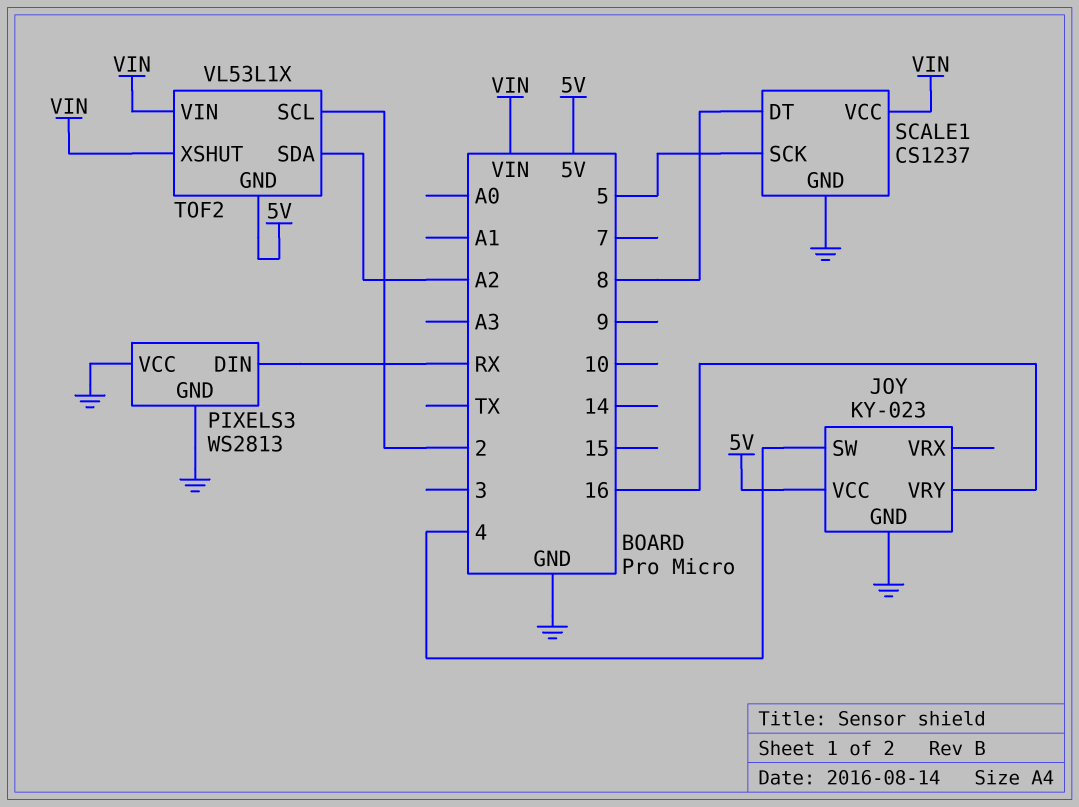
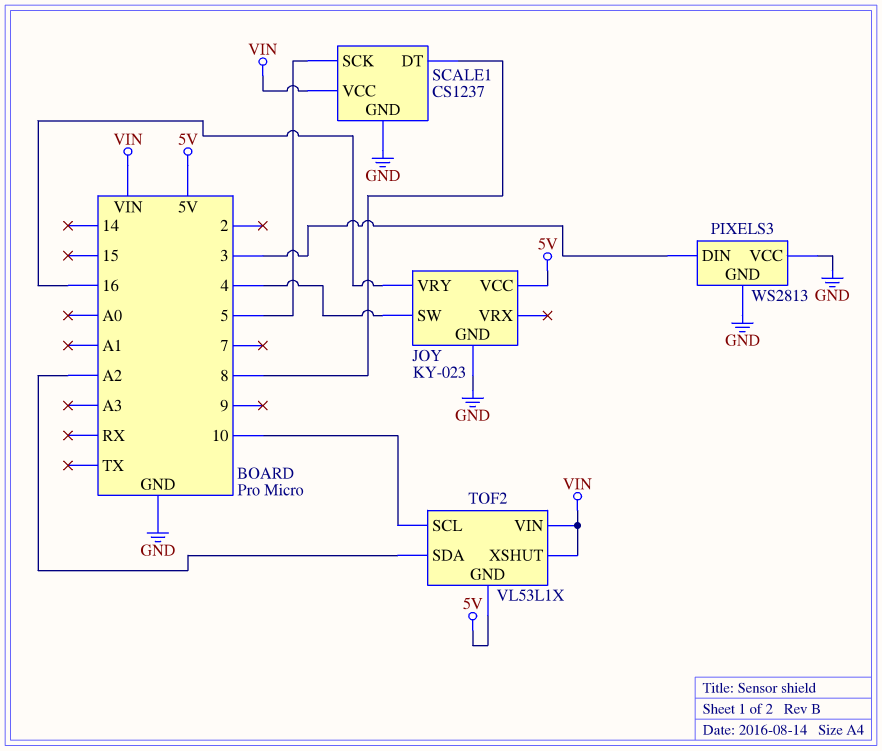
PIXELS3 pin DIN: RX -> 3
TOF2 pin SCL: 2 -> 10

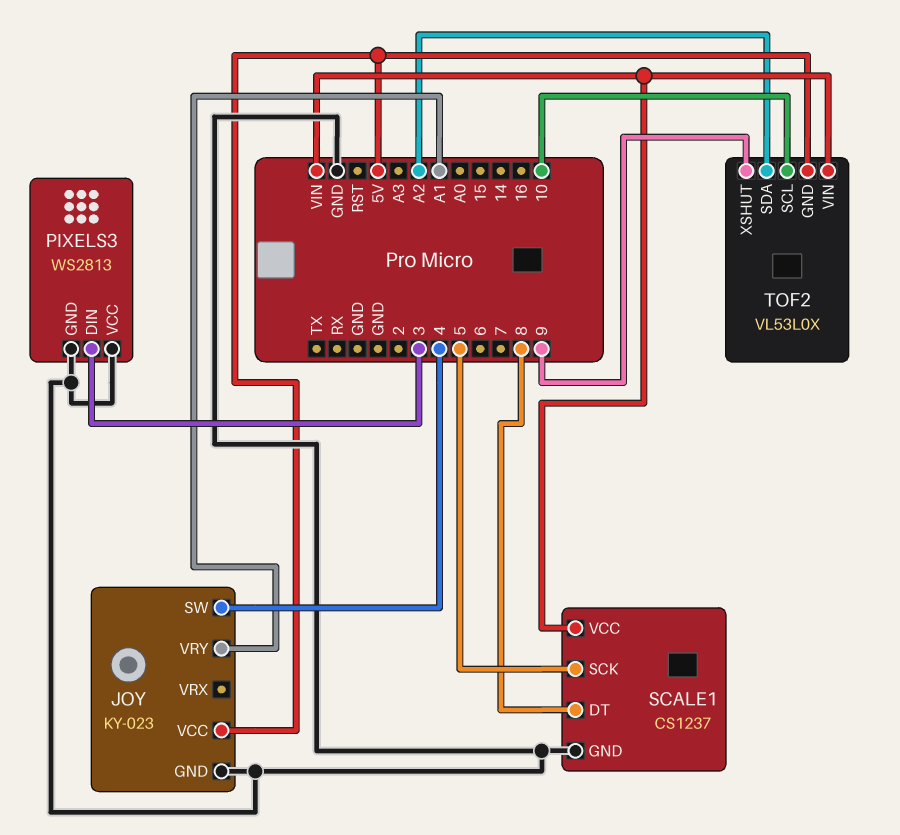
JOY pin VRY: 16 -> A1
TOF2: VL53L1X -> VL53L0X
TOF2 pin XSHUT: VIN -> 9

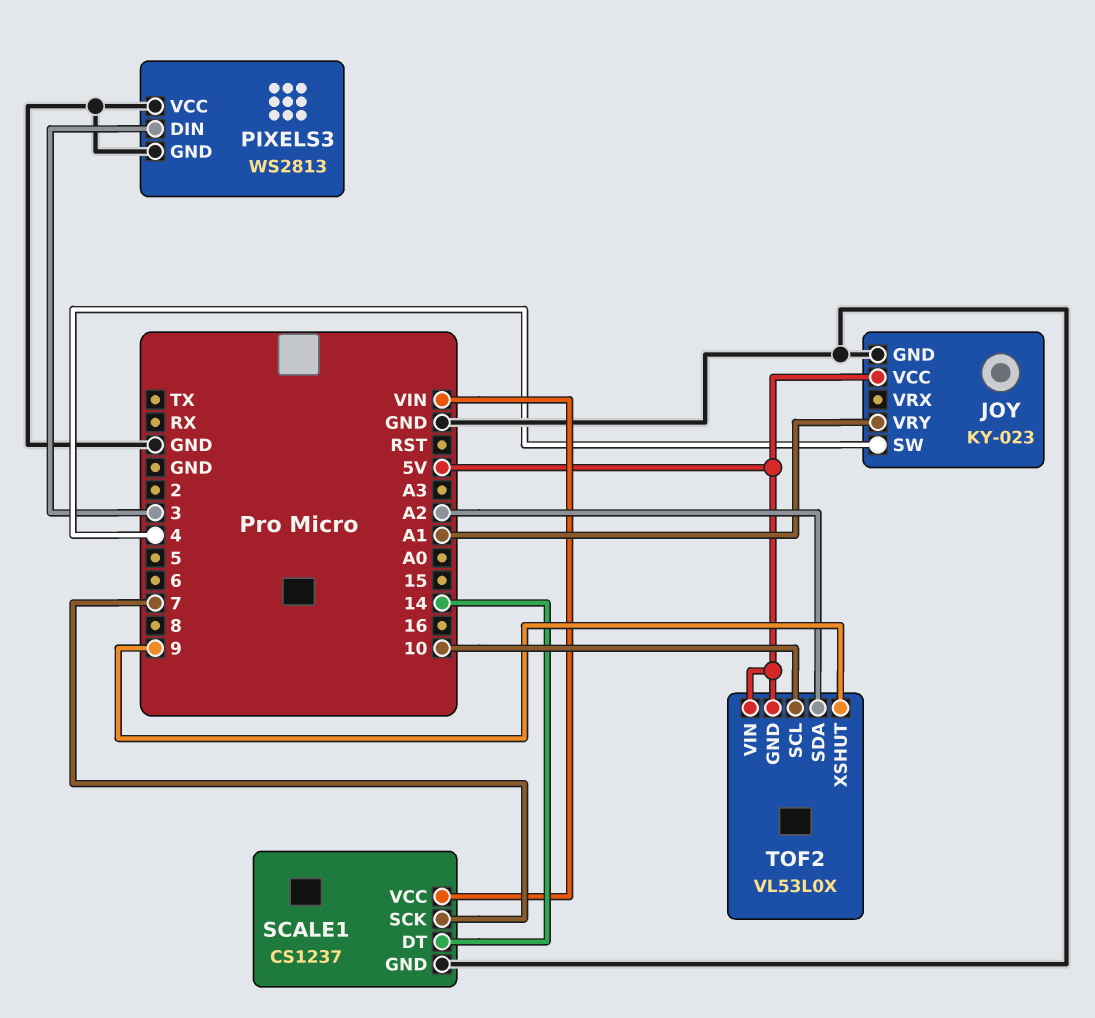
SCALE1 pin DT: 8 -> 14
SCALE1 pin SCK: 5 -> 7
TOF2 pin VIN: VIN -> 5V

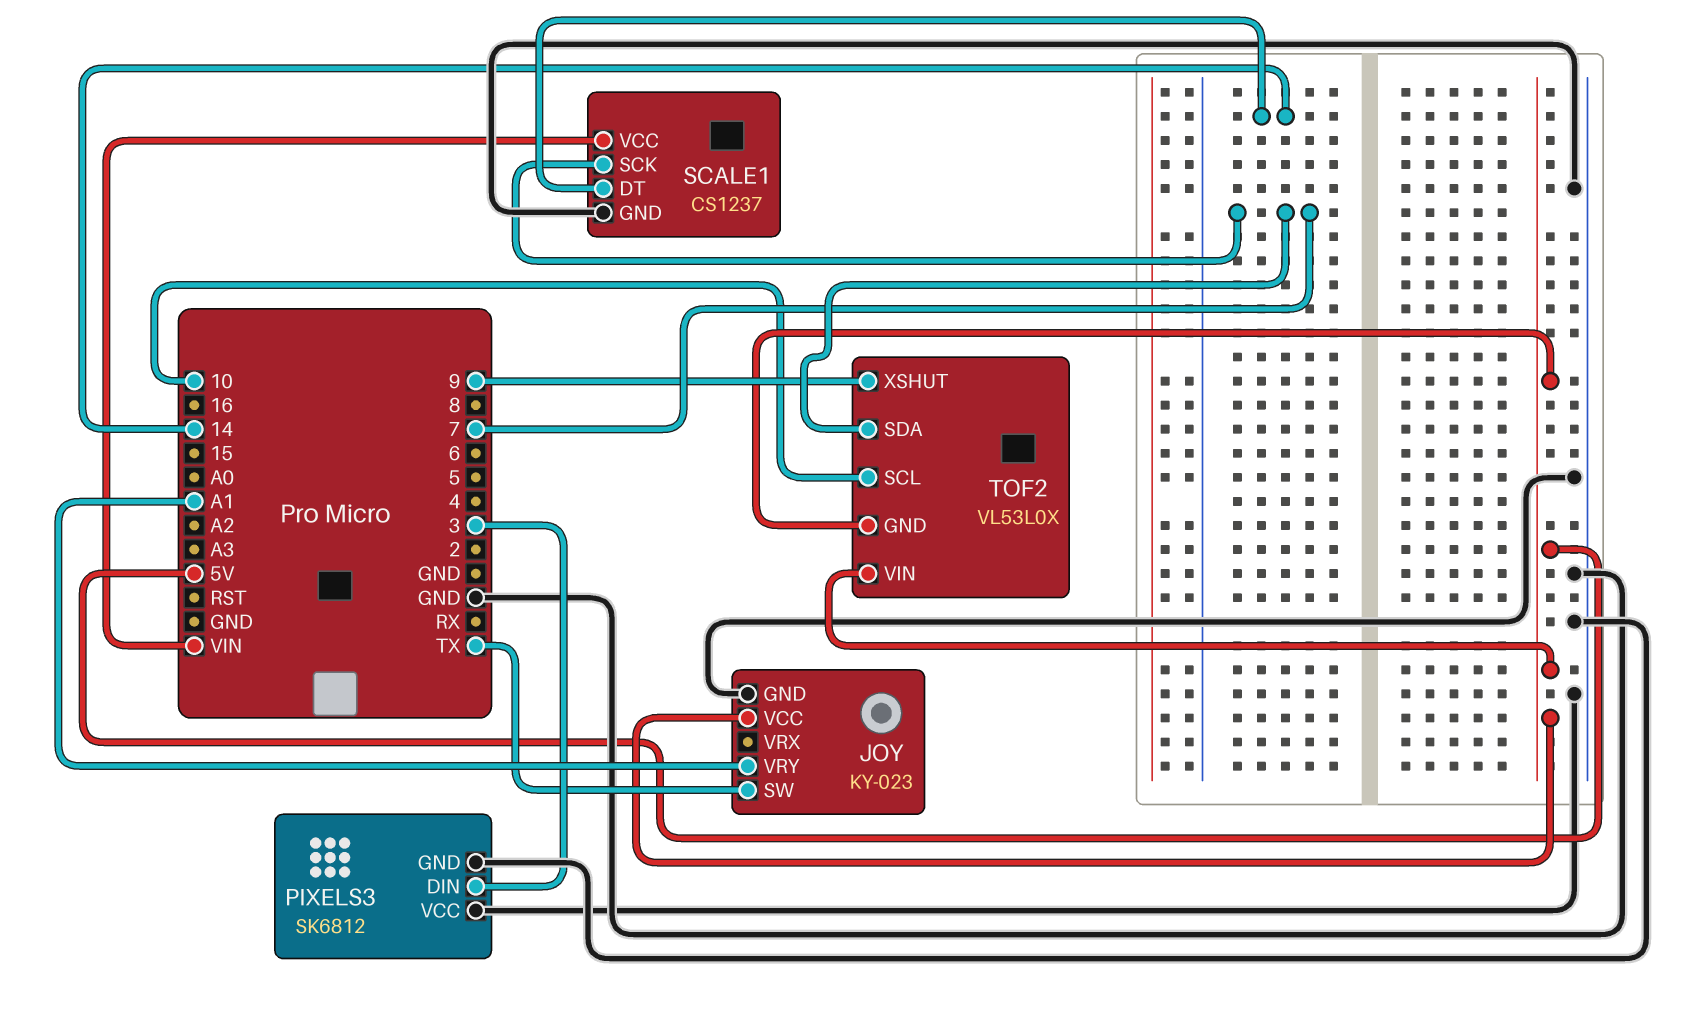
JOY pin SW: 4 -> TX
PIXELS3: WS2813 -> SK6812
TOF2 pin SDA: A2 -> 7

